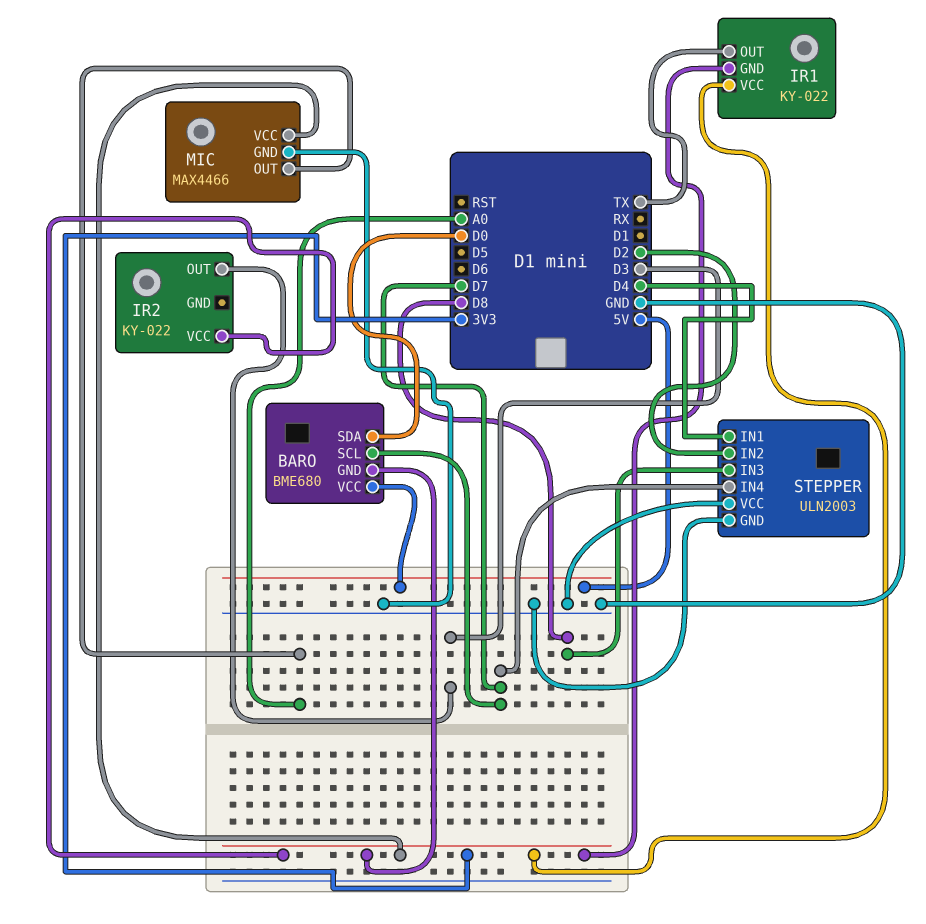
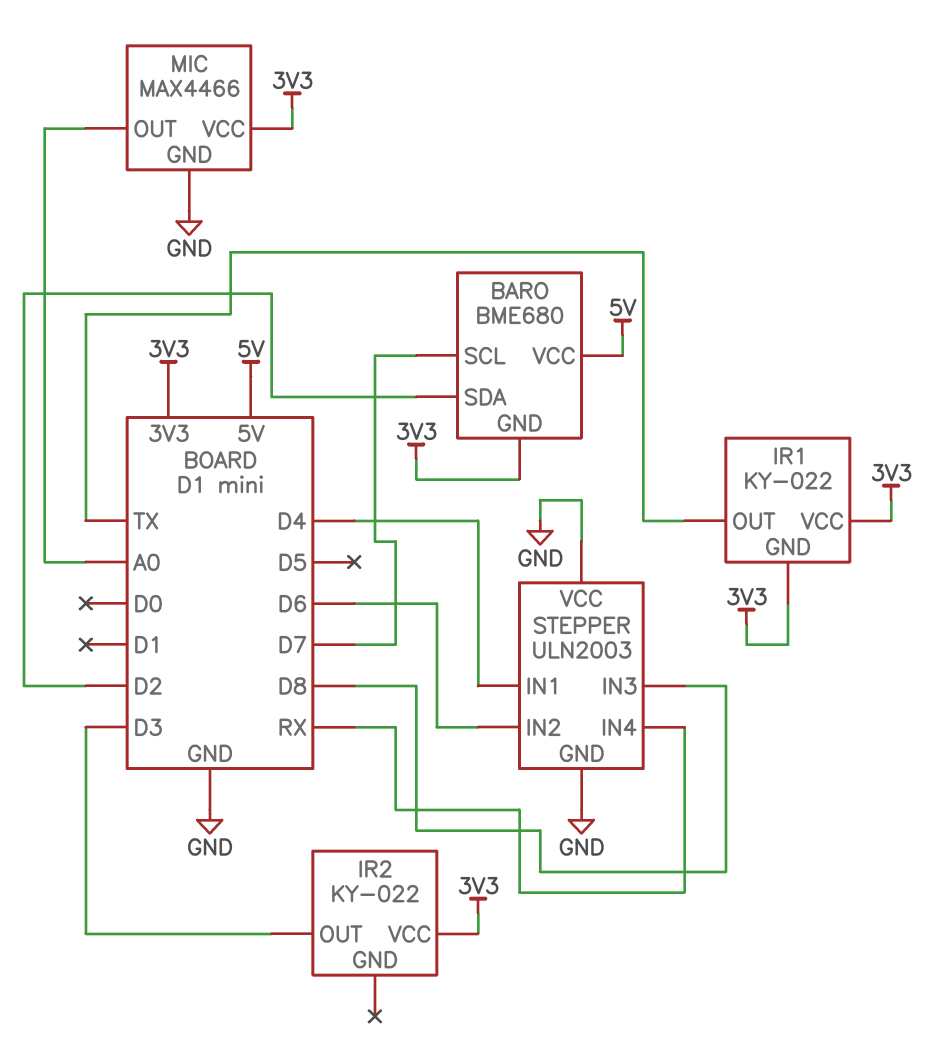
BARO pin SDA: D0 -> D2
STEPPER pin IN2: D2 -> D6
STEPPER pin IN4: D7 -> RX

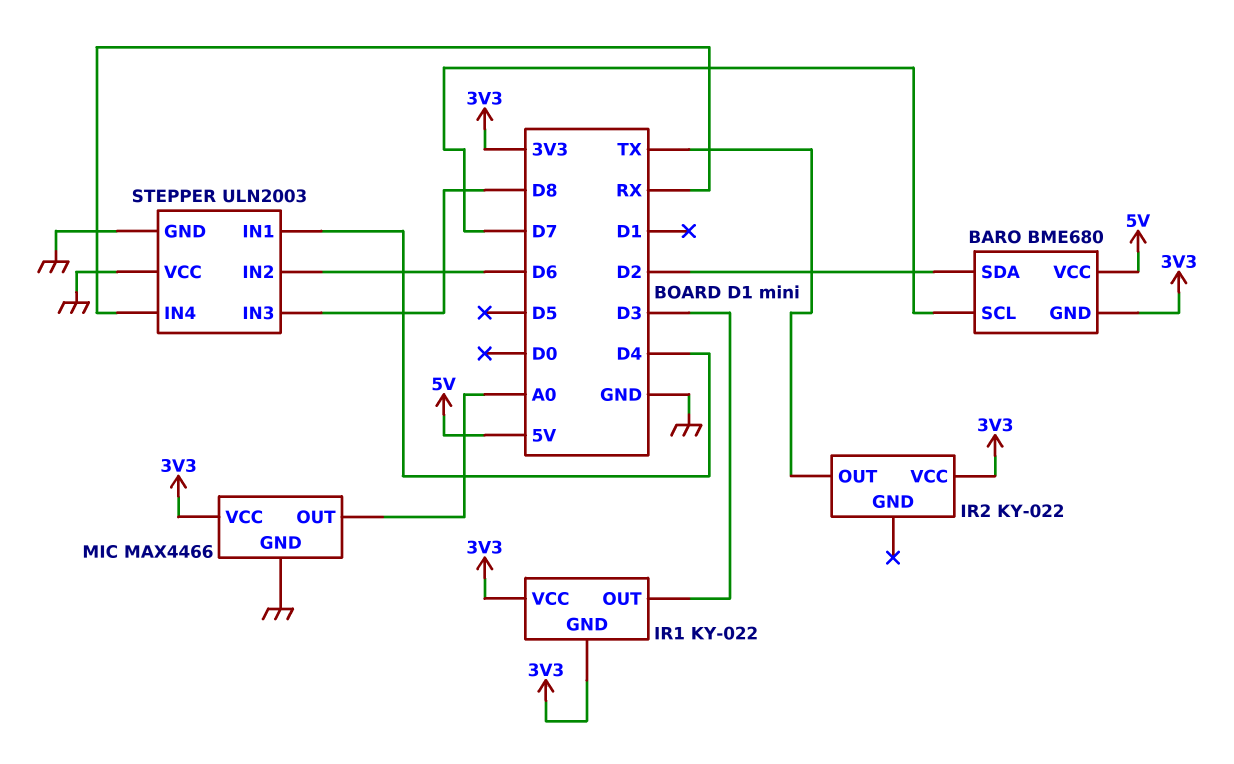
IR1 pin OUT: TX -> D3
IR2 pin OUT: D3 -> TX

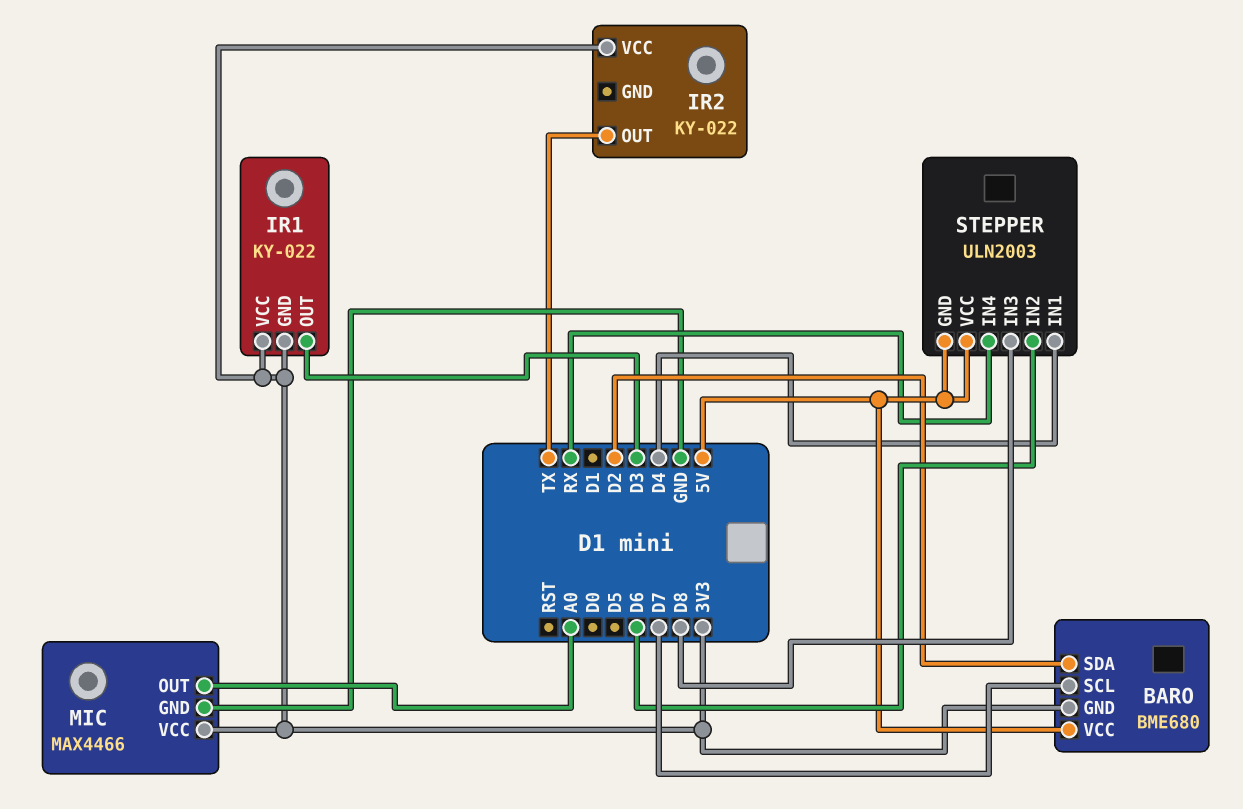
STEPPER pin GND: GND -> 5V
STEPPER pin VCC: GND -> 5V

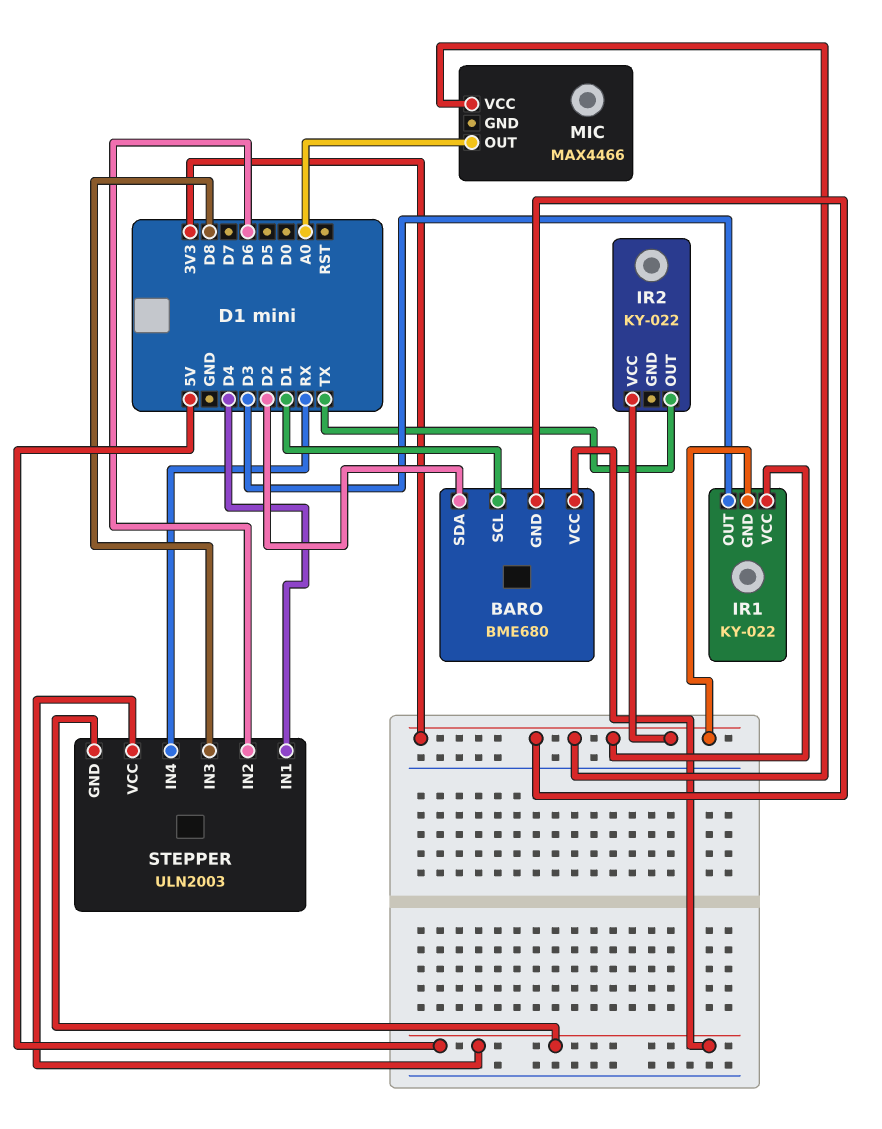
BARO pin SCL: D7 -> D1
MIC pin GND: GND -> none

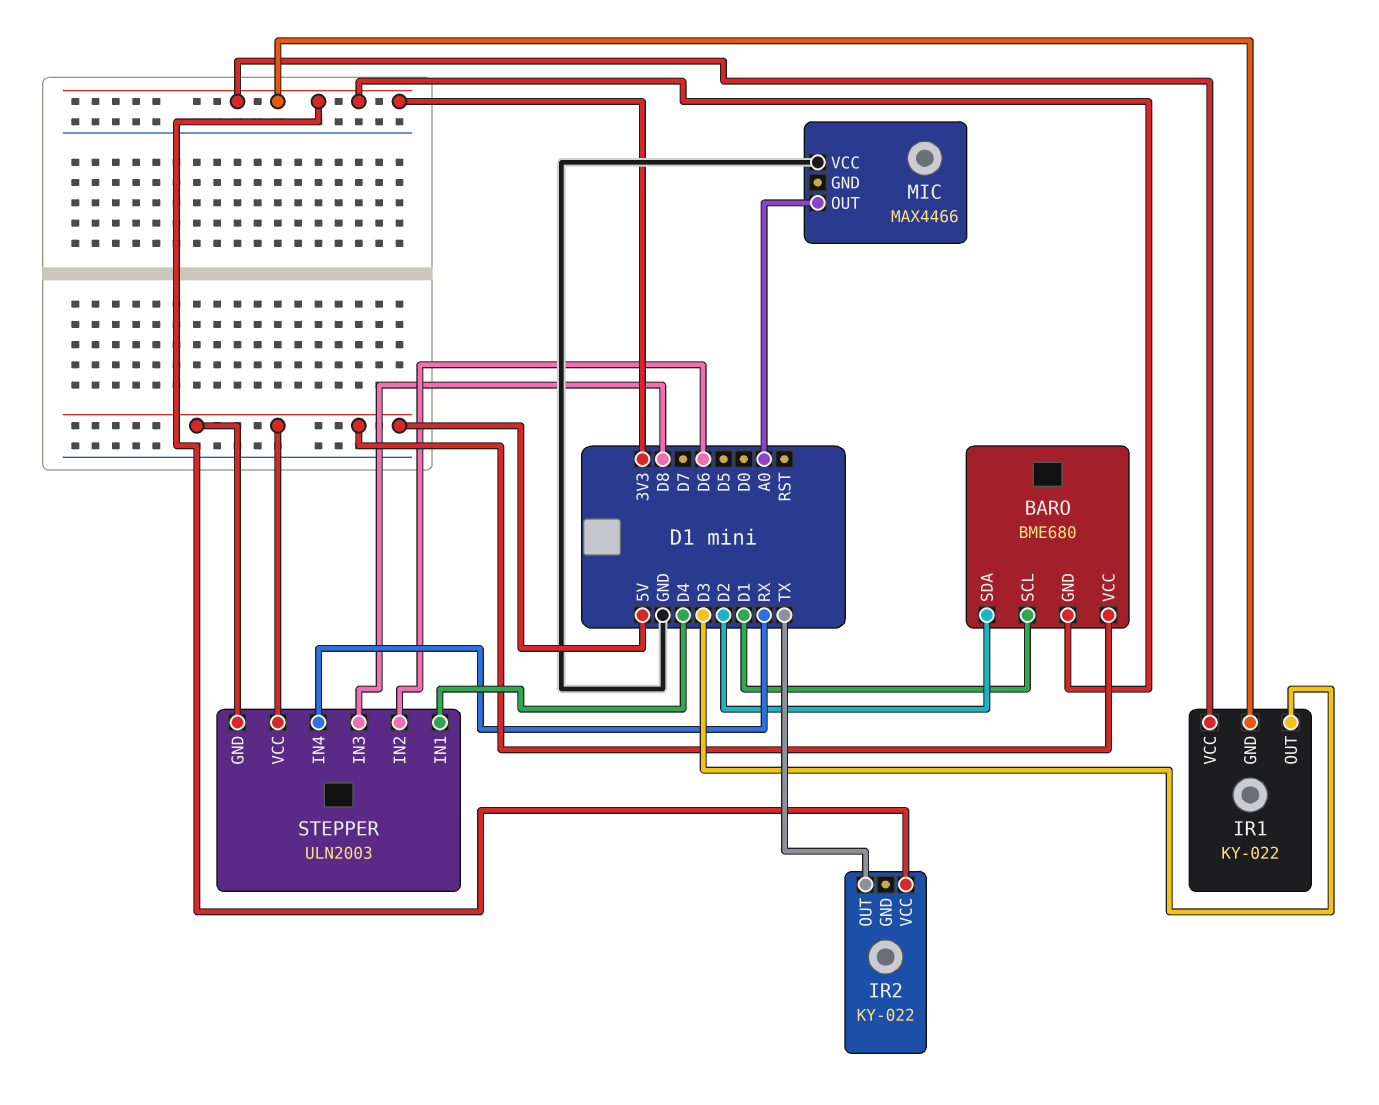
MIC pin VCC: 3V3 -> GND

